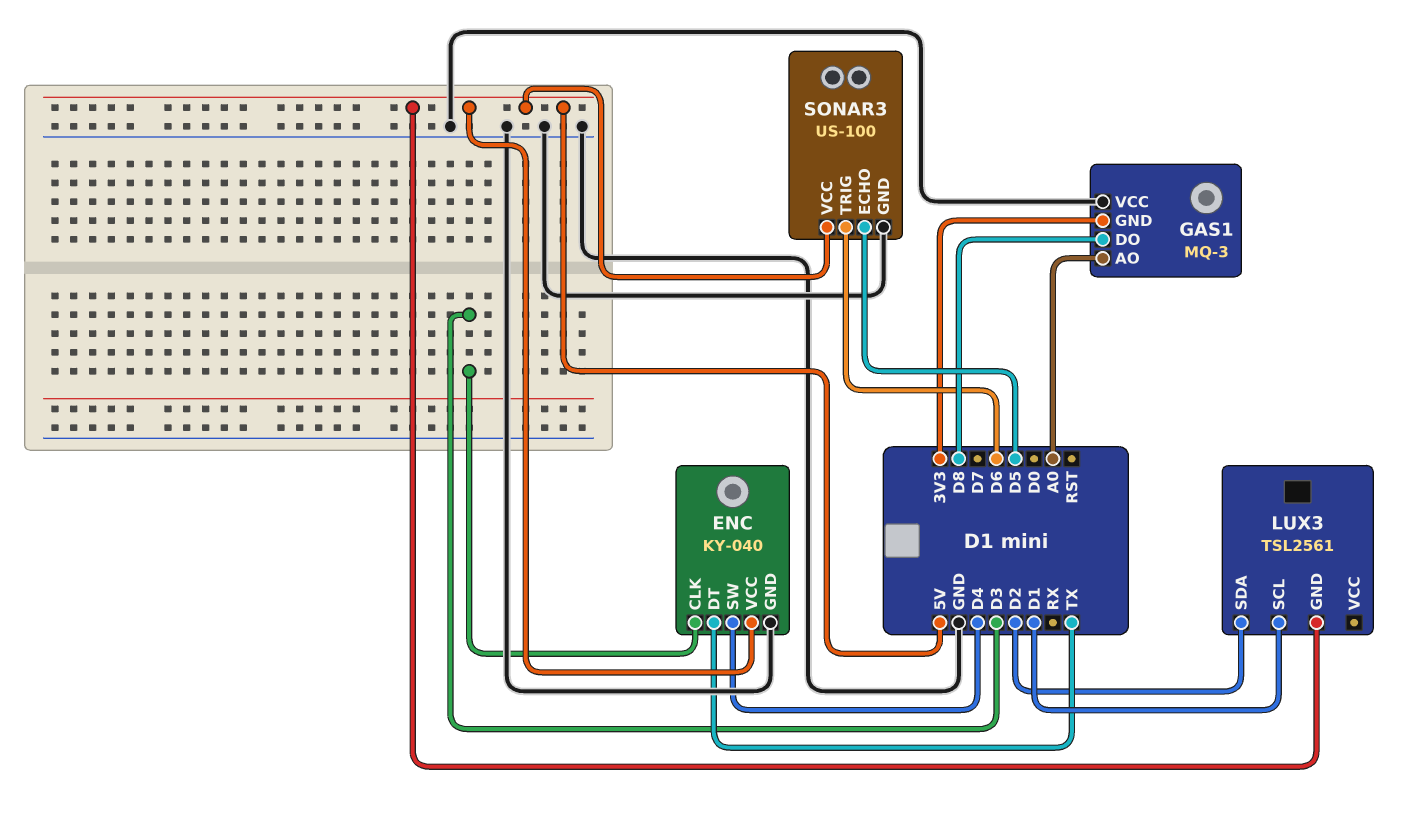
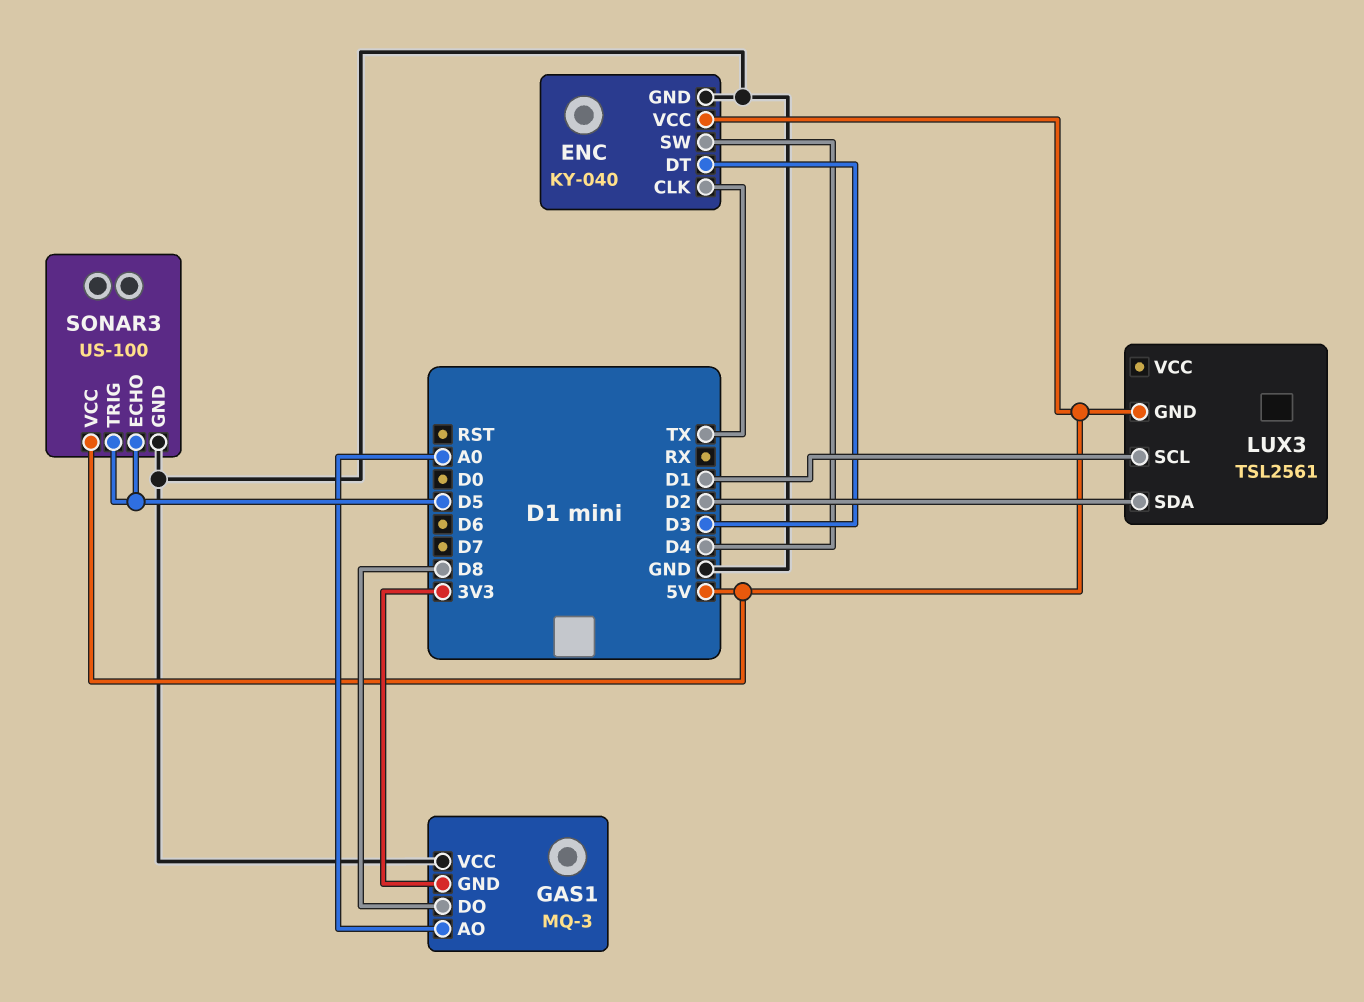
ENC pin CLK: D3 -> TX
ENC pin DT: TX -> D3
SONAR3 pin TRIG: D6 -> D5

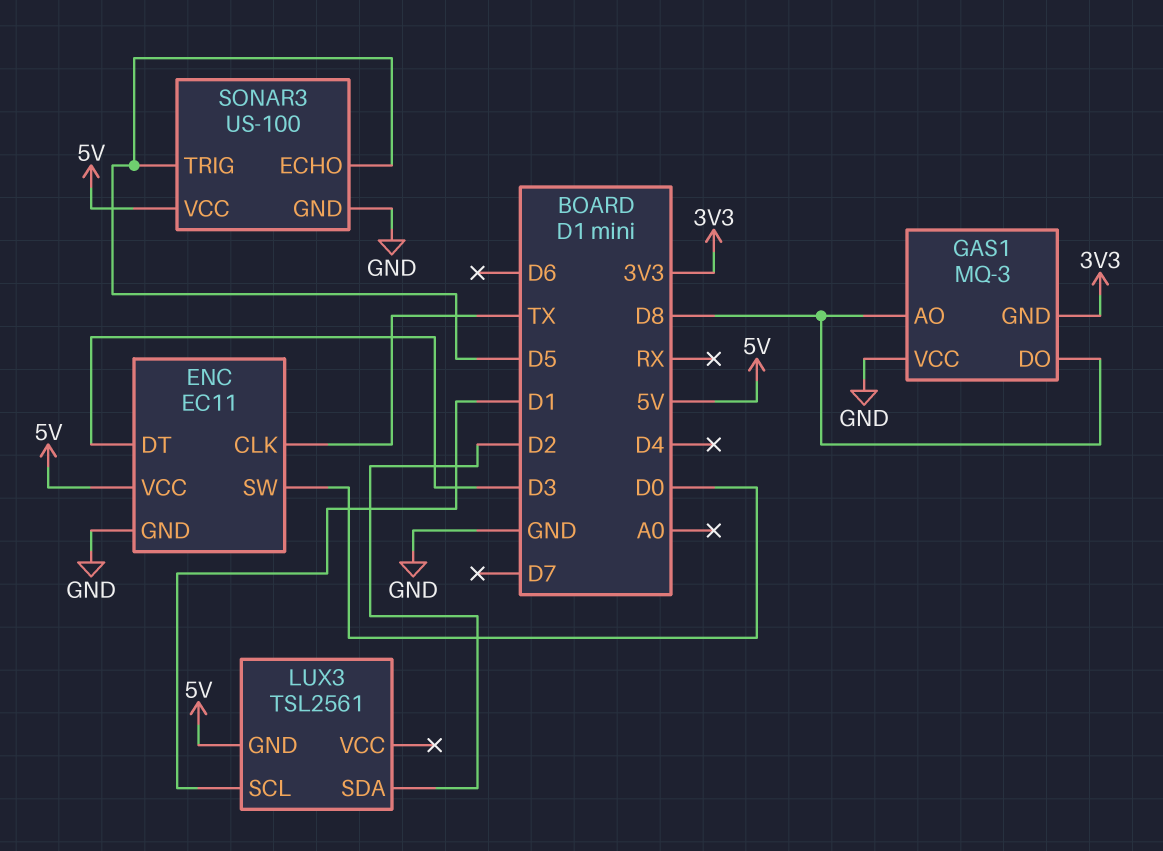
ENC: KY-040 -> EC11
ENC pin SW: D4 -> D0
GAS1 pin AO: A0 -> D8

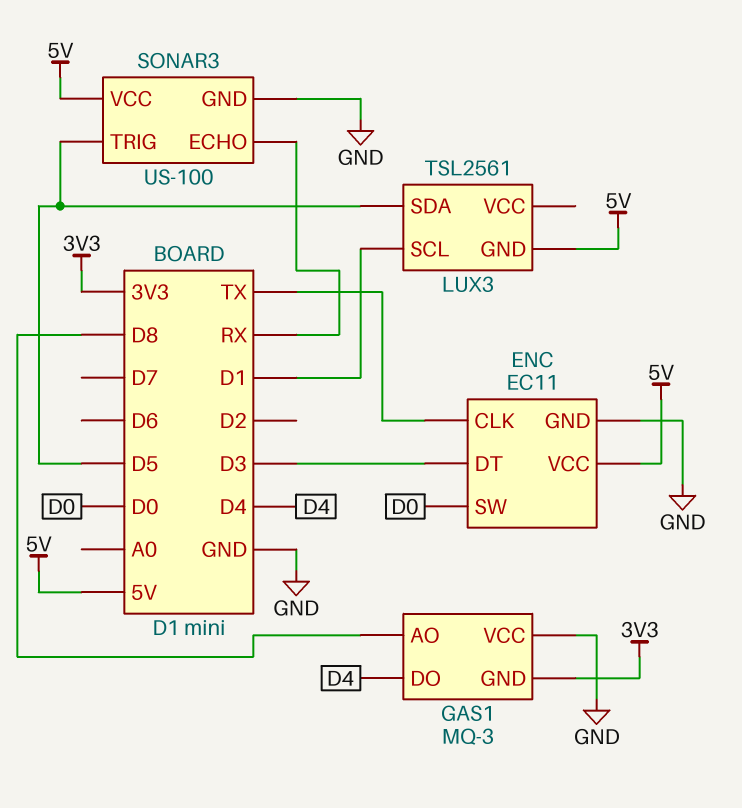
GAS1 pin DO: D8 -> D4
LUX3 pin SDA: D2 -> D5
SONAR3 pin ECHO: D5 -> RX

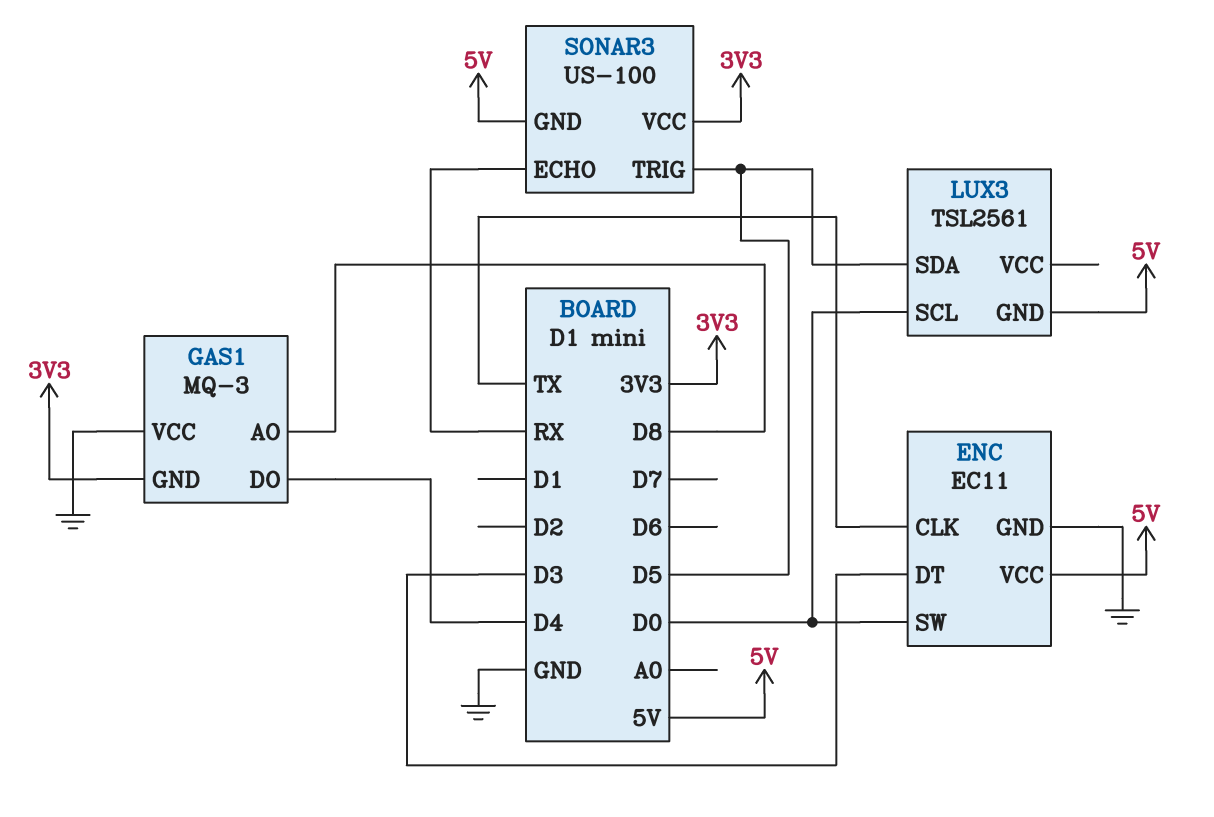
LUX3 pin SCL: D1 -> D0
SONAR3 pin GND: GND -> 5V
SONAR3 pin VCC: 5V -> 3V3

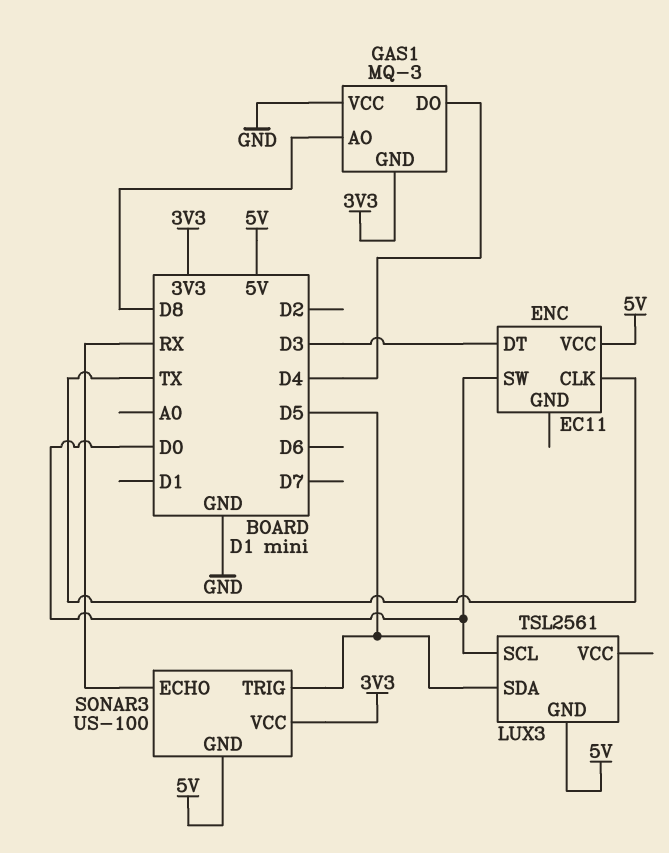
ENC pin GND: GND -> none

